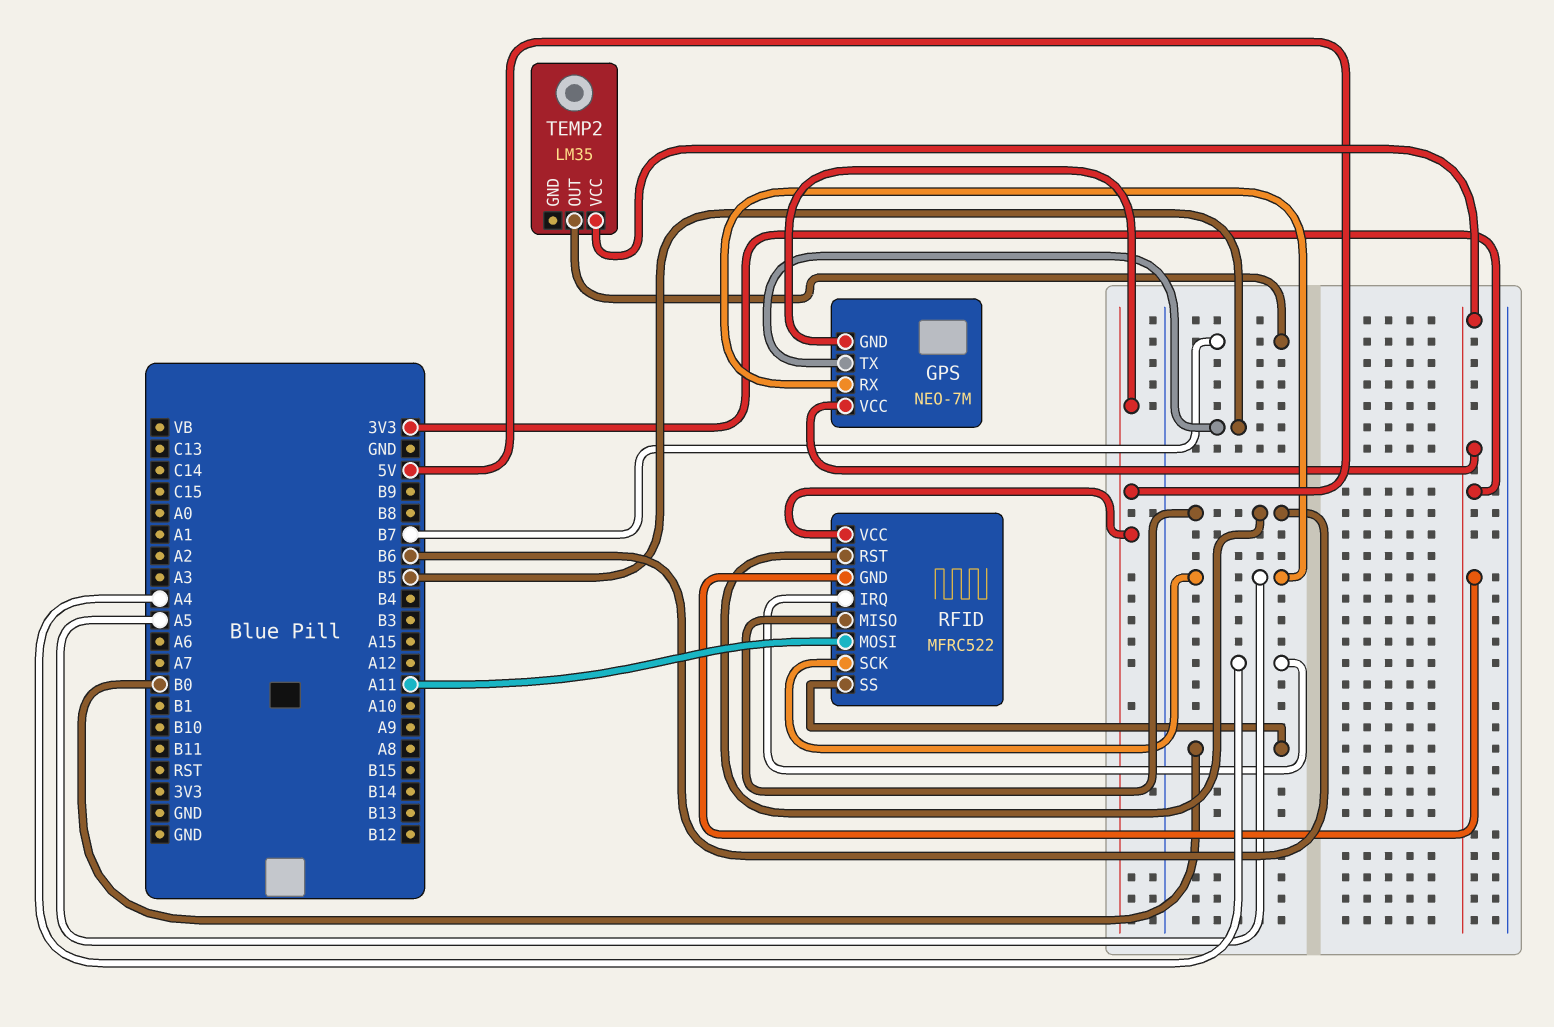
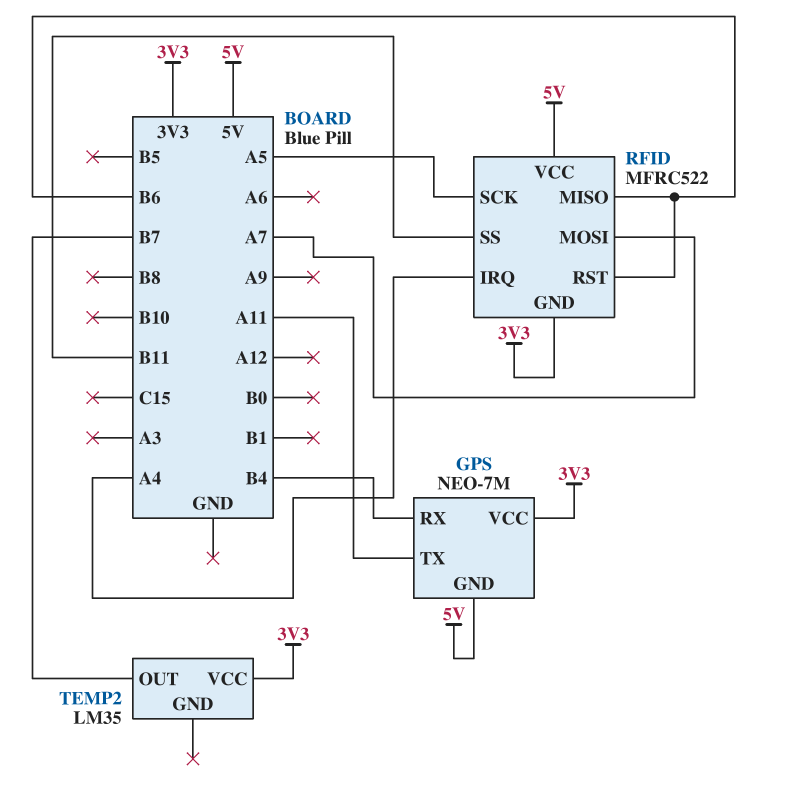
GPS pin RX: A5 -> B4
GPS pin TX: B5 -> A11
RFID pin MOSI: A11 -> A7
RFID pin SS: B0 -> B11

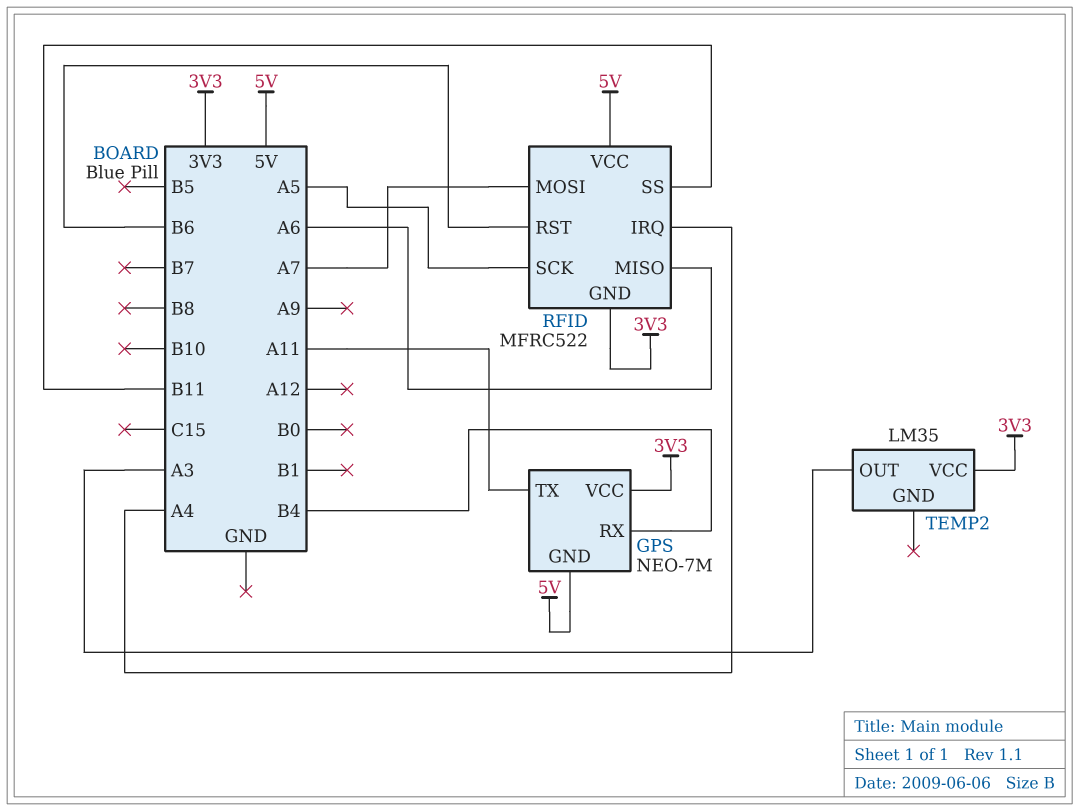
RFID pin MISO: B6 -> A6
TEMP2 pin OUT: B7 -> A3

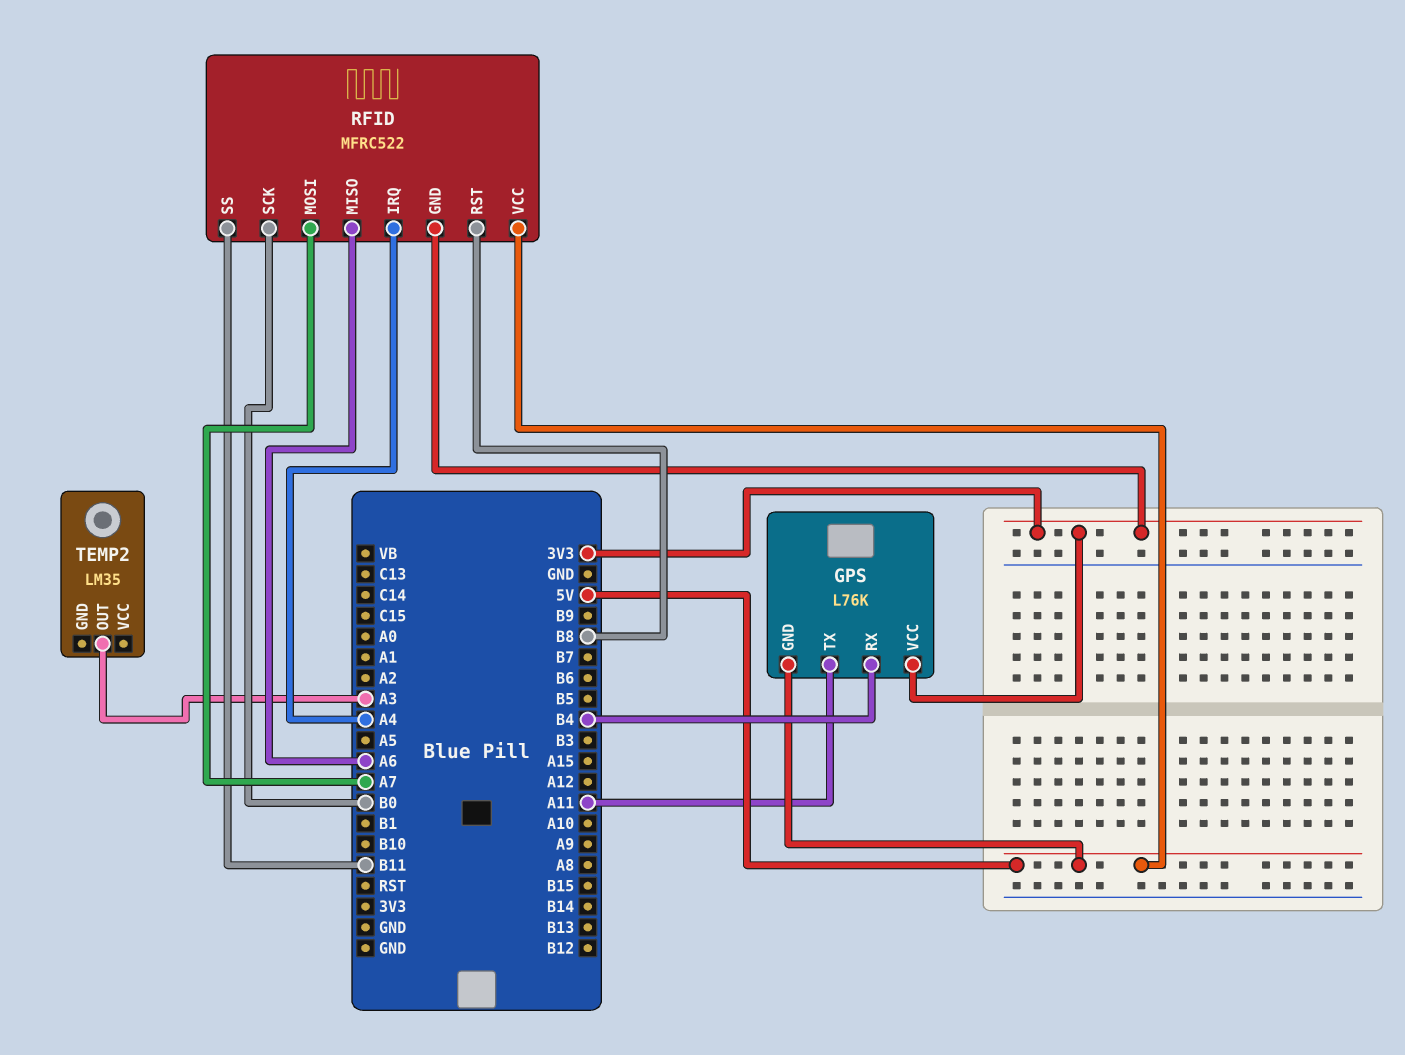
GPS: NEO-7M -> L76K
RFID pin RST: B6 -> B8
RFID pin SCK: A5 -> B0
TEMP2 pin VCC: 3V3 -> none

